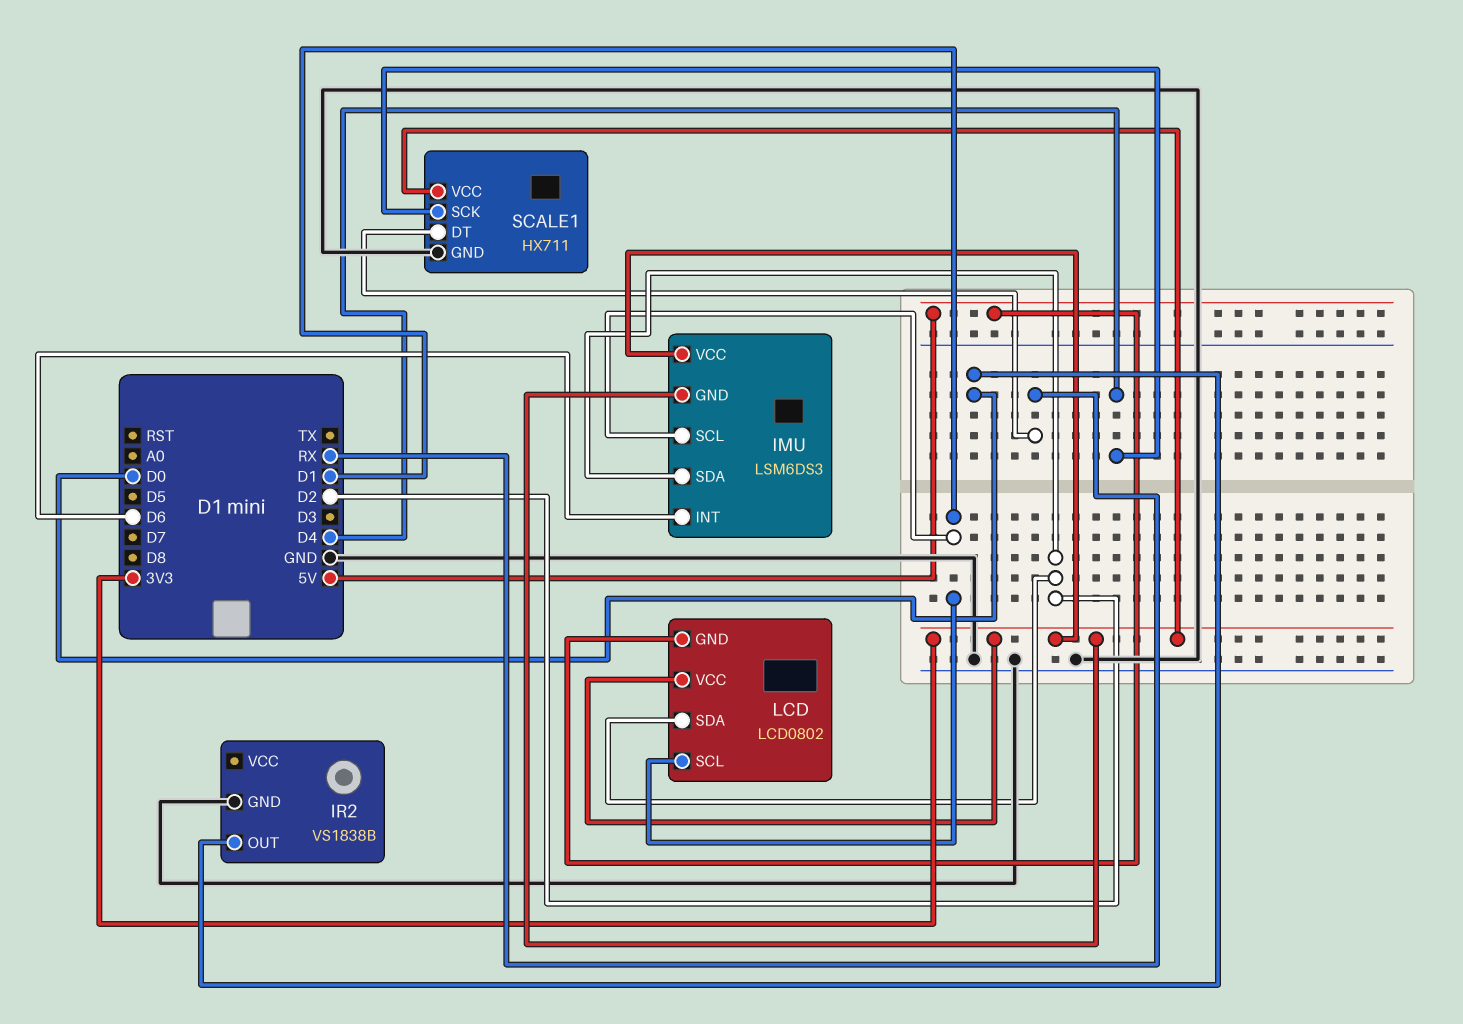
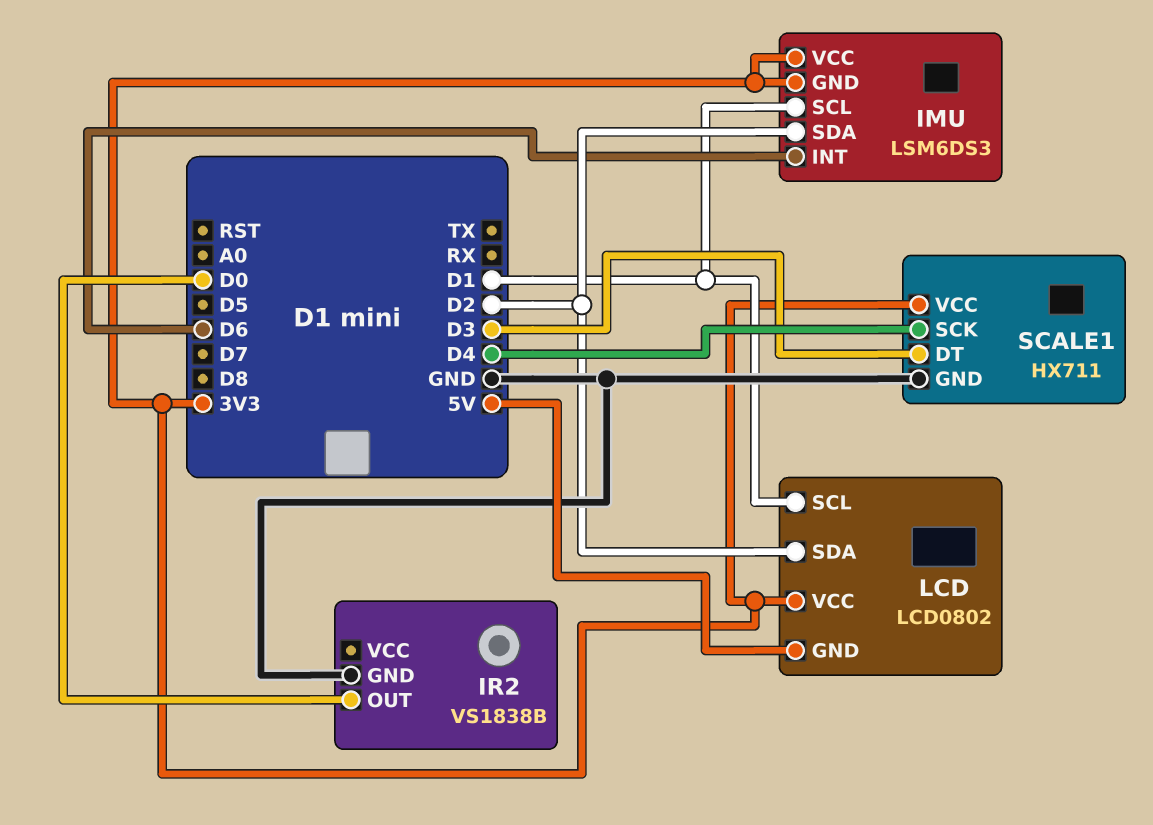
SCALE1 pin DT: RX -> D3

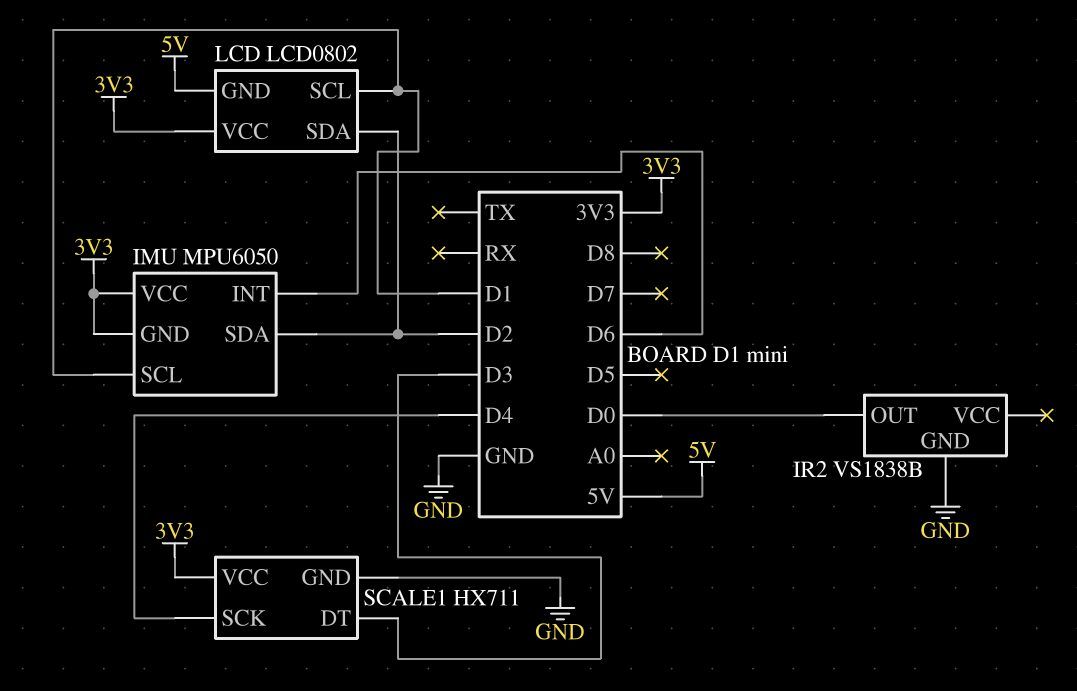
IMU: LSM6DS3 -> MPU6050

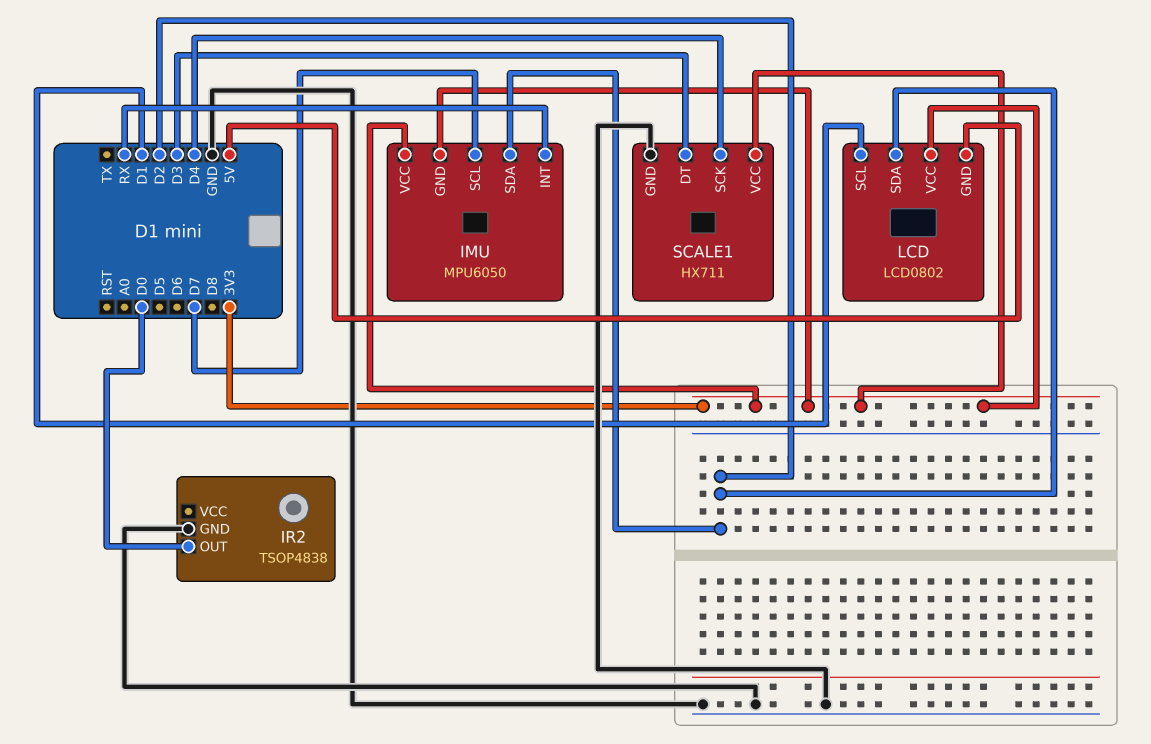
IMU pin INT: D6 -> RX
IMU pin SCL: D1 -> D7
IR2: VS1838B -> TSOP4838

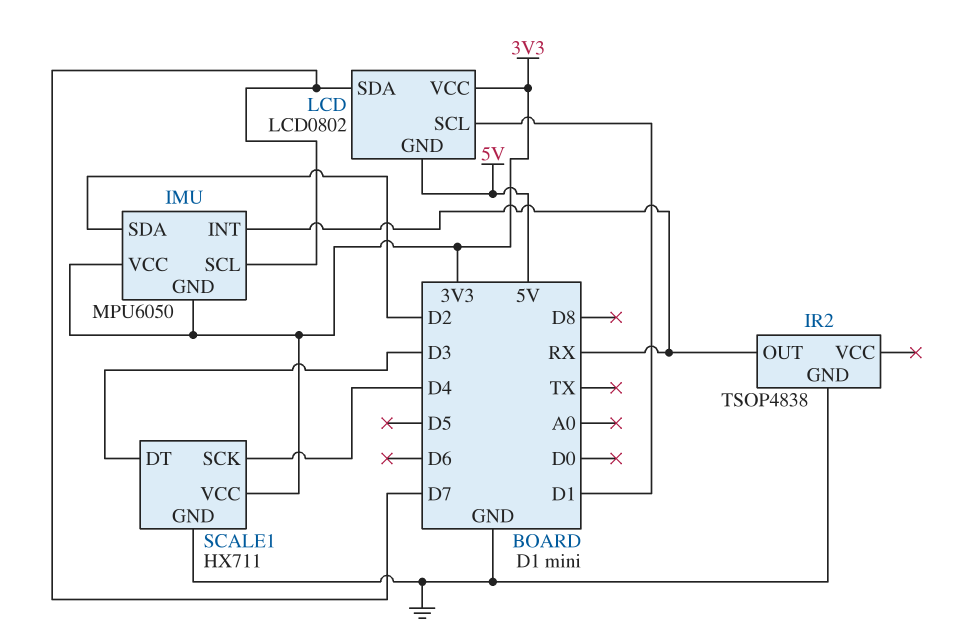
IR2 pin OUT: D0 -> RX
LCD pin SDA: D2 -> D7

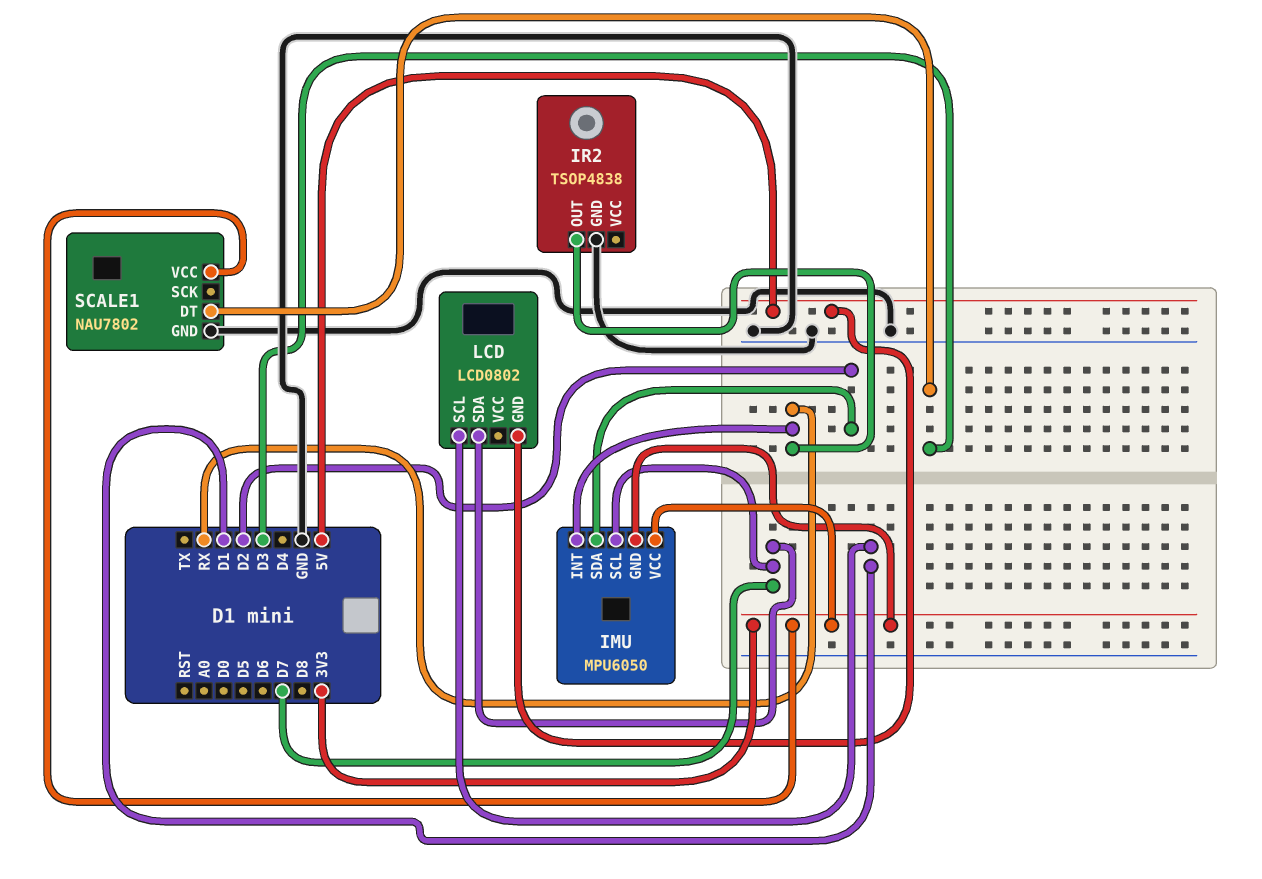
LCD pin VCC: 3V3 -> none
SCALE1: HX711 -> NAU7802
SCALE1 pin SCK: D4 -> none

